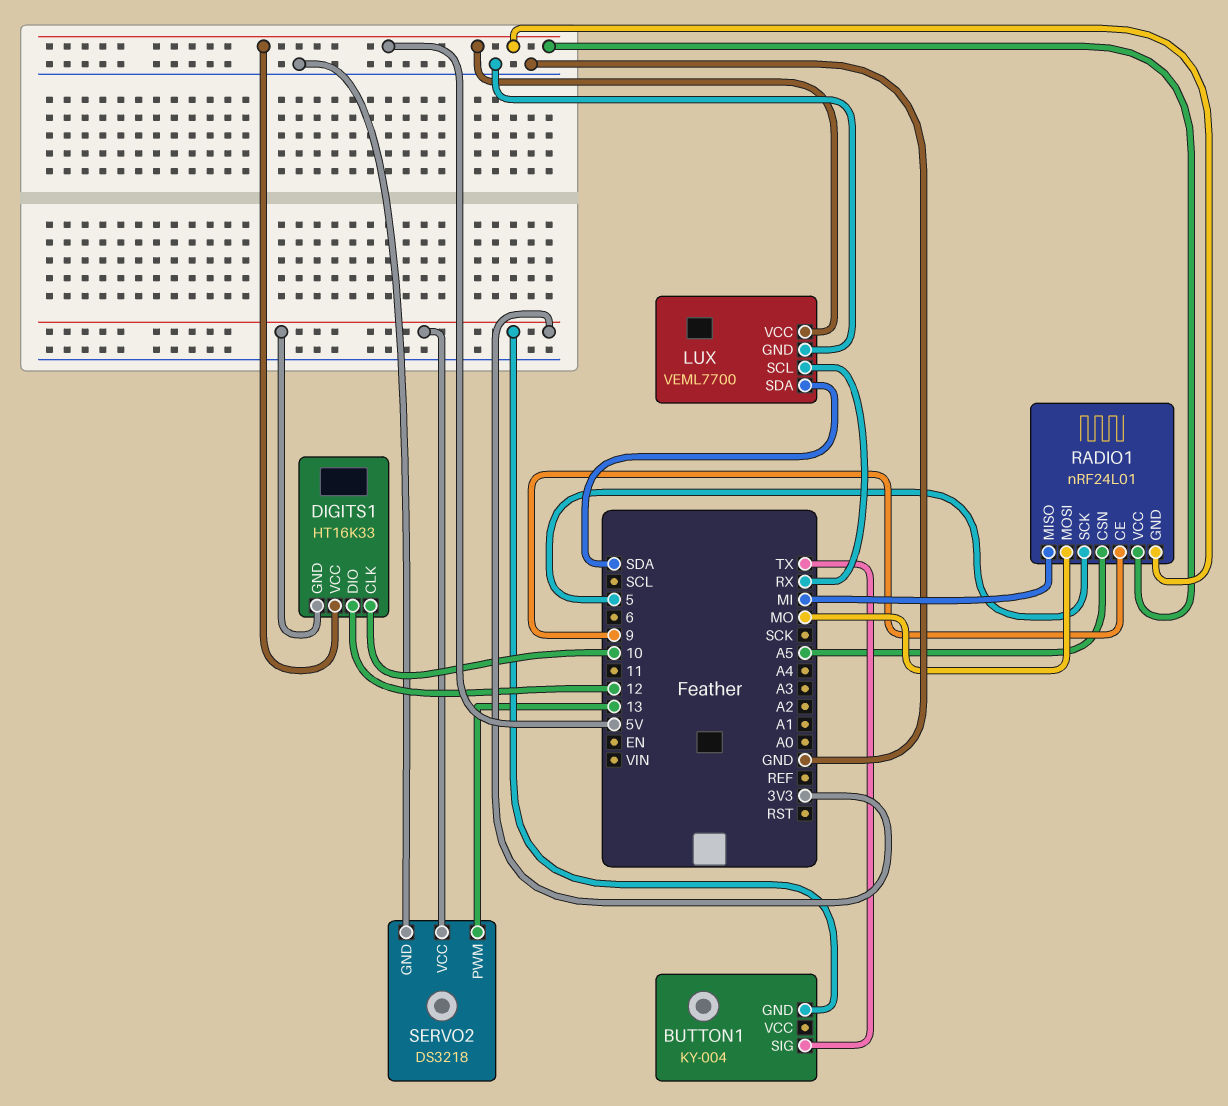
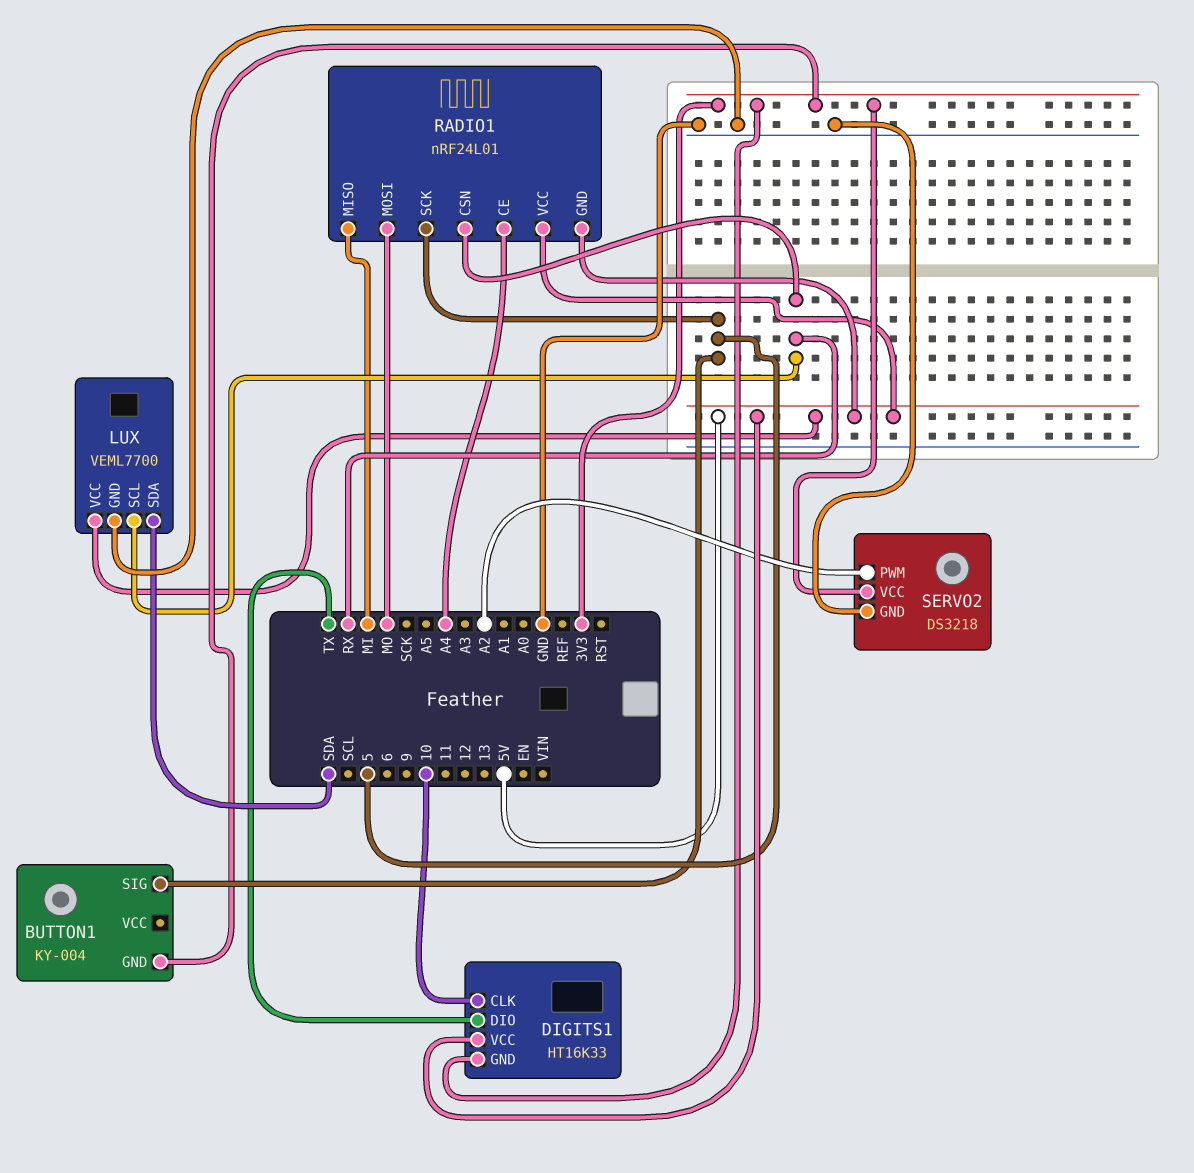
BUTTON1 pin SIG: TX -> 5
DIGITS1 pin DIO: 12 -> TX
RADIO1 pin CE: 9 -> A4
RADIO1 pin CSN: A5 -> RX
SERVO2 pin PWM: 13 -> A2

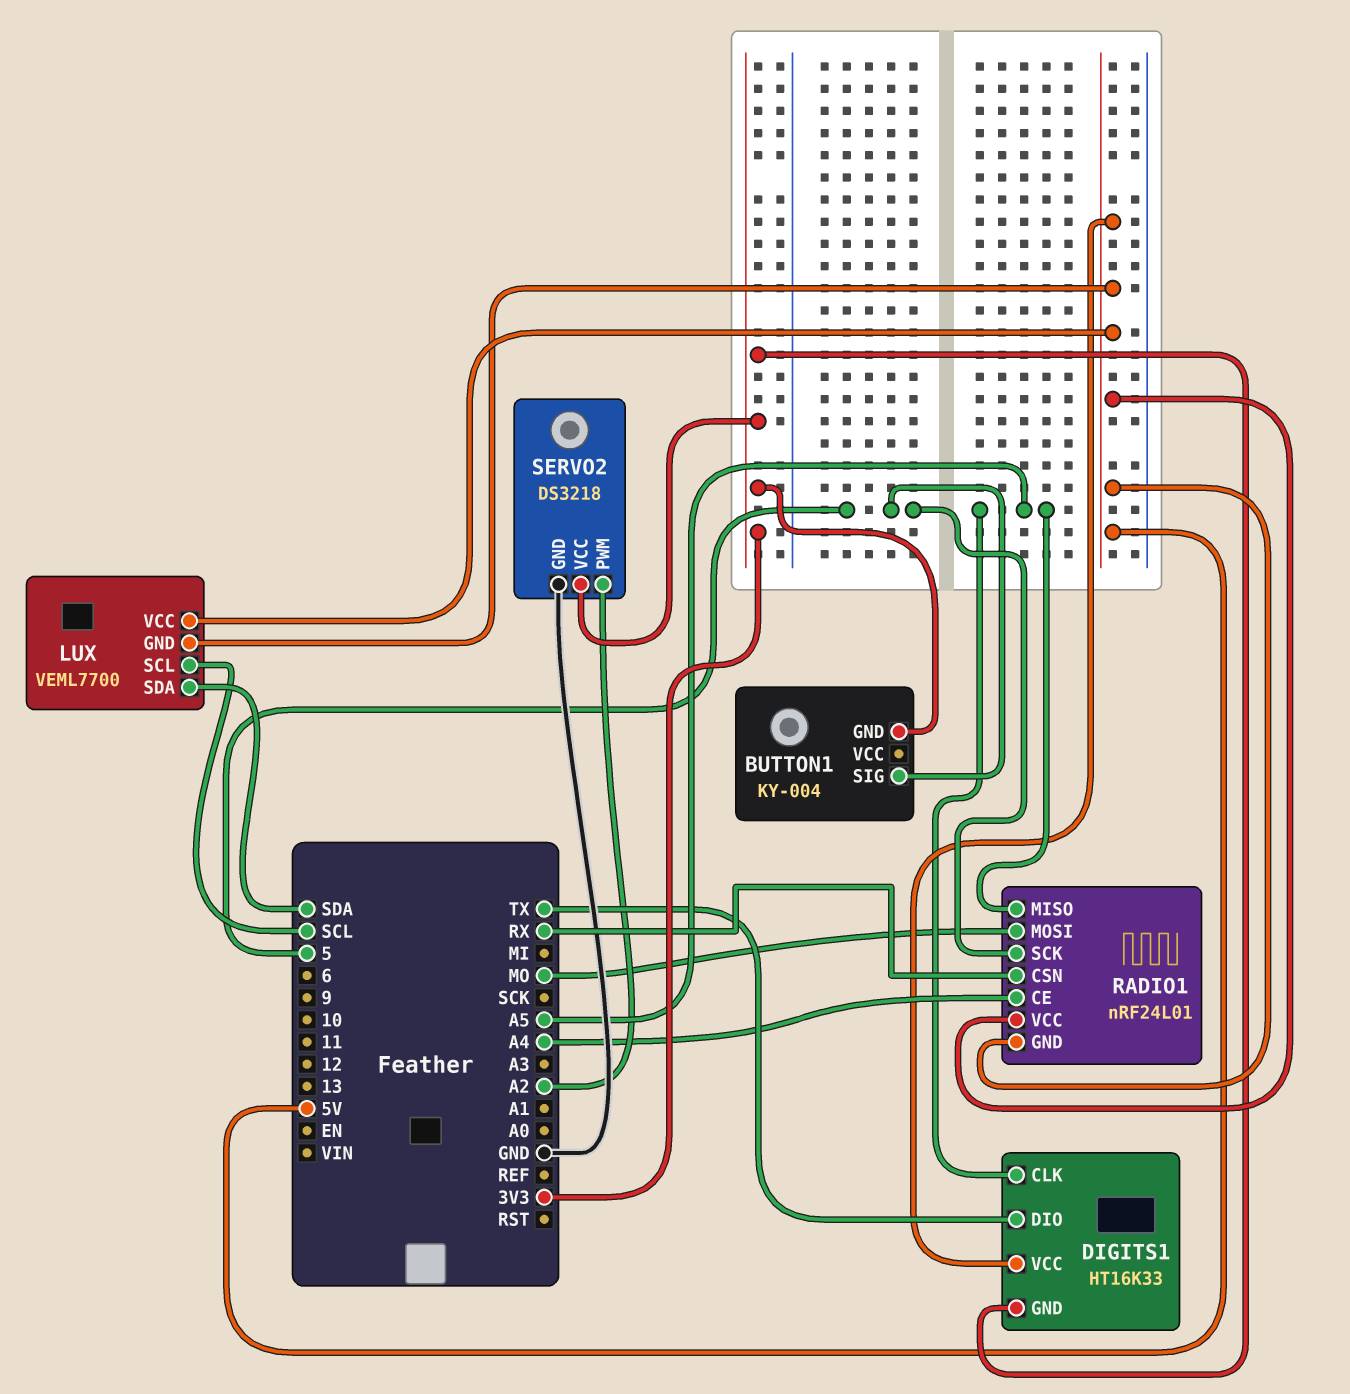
DIGITS1 pin CLK: 10 -> A5
LUX pin GND: GND -> 5V
LUX pin SCL: RX -> SCL
RADIO1 pin MISO: MI -> A5

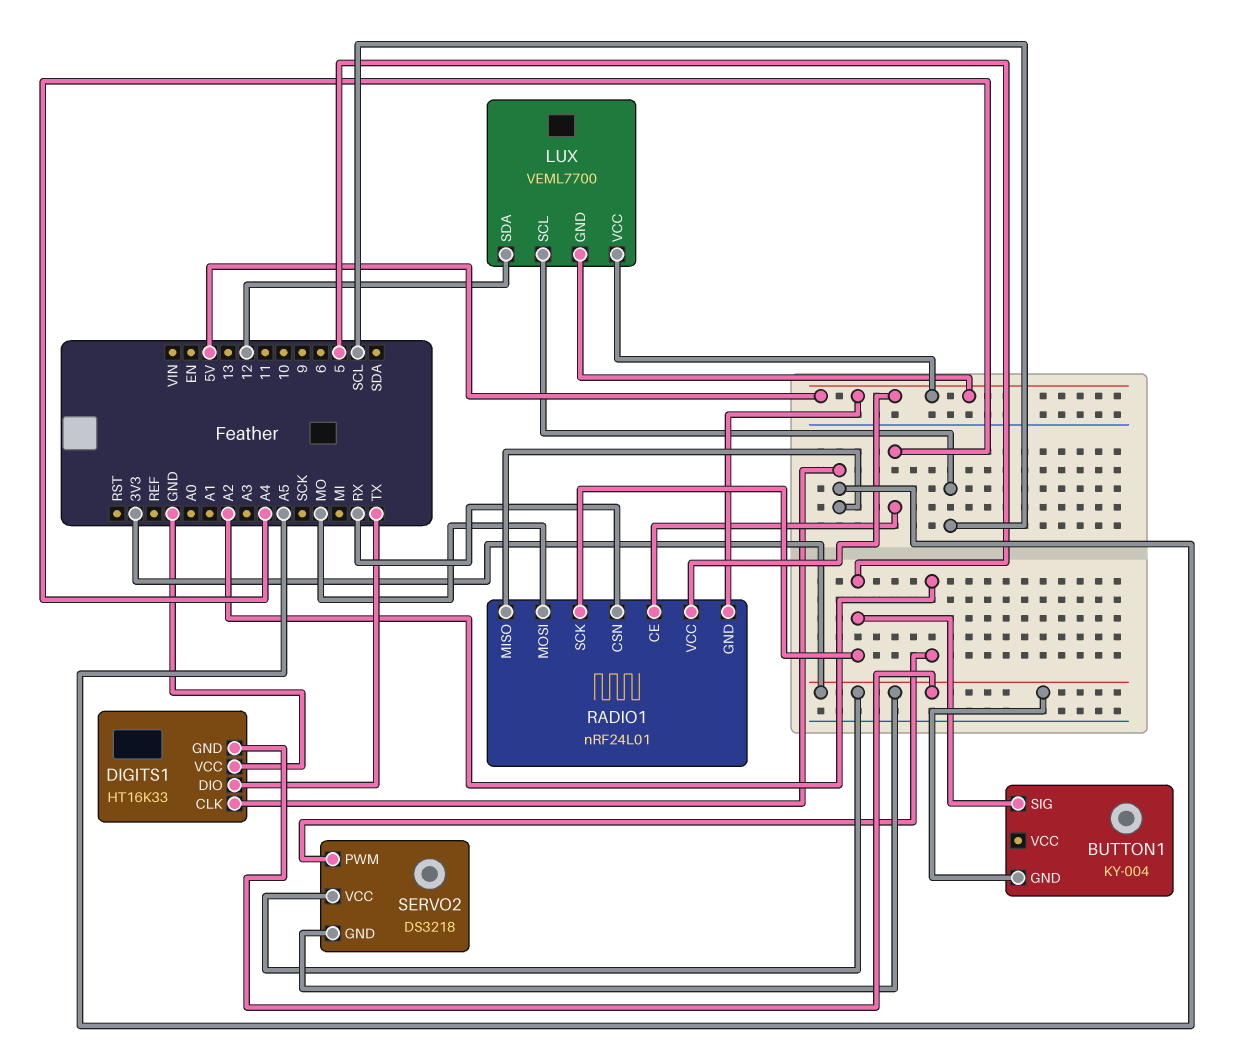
DIGITS1 pin VCC: 5V -> GND
LUX pin SDA: SDA -> 12
SERVO2 pin GND: GND -> 3V3

